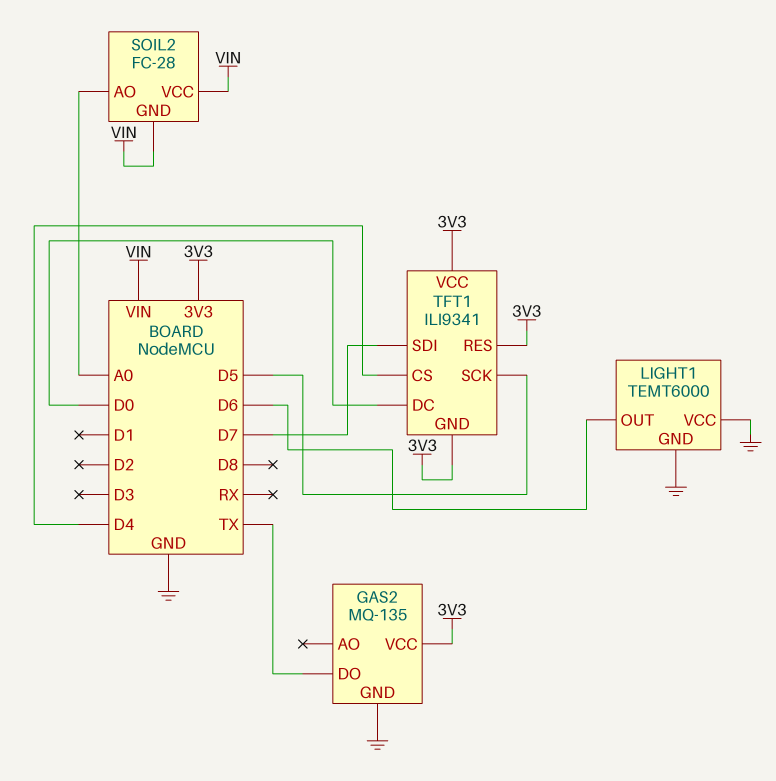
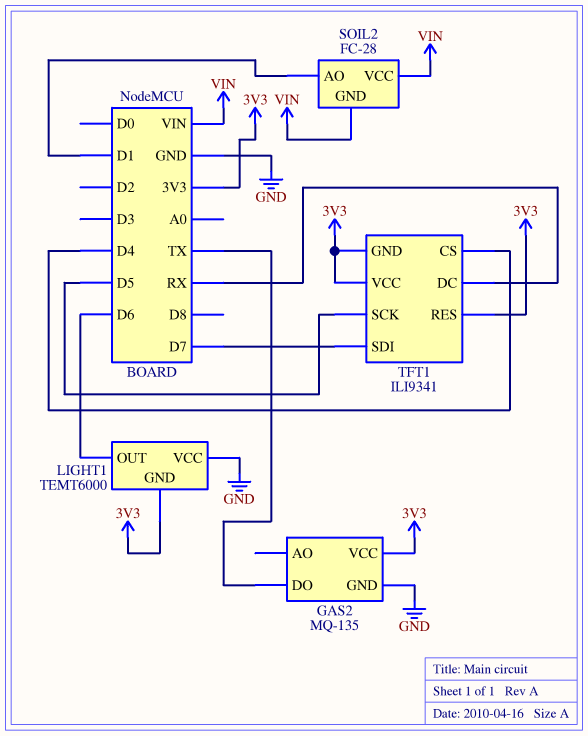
LIGHT1 pin GND: GND -> 3V3
SOIL2 pin AO: A0 -> D1
TFT1 pin DC: D0 -> RX

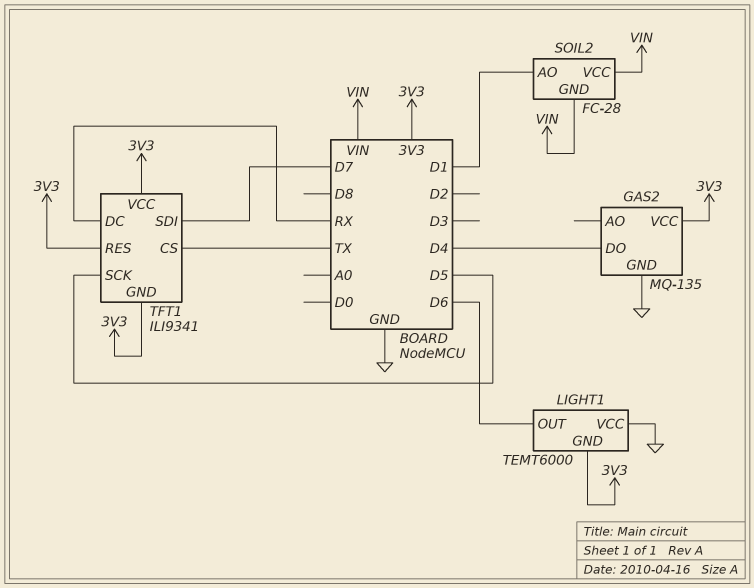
GAS2 pin DO: TX -> D4
TFT1 pin CS: D4 -> TX

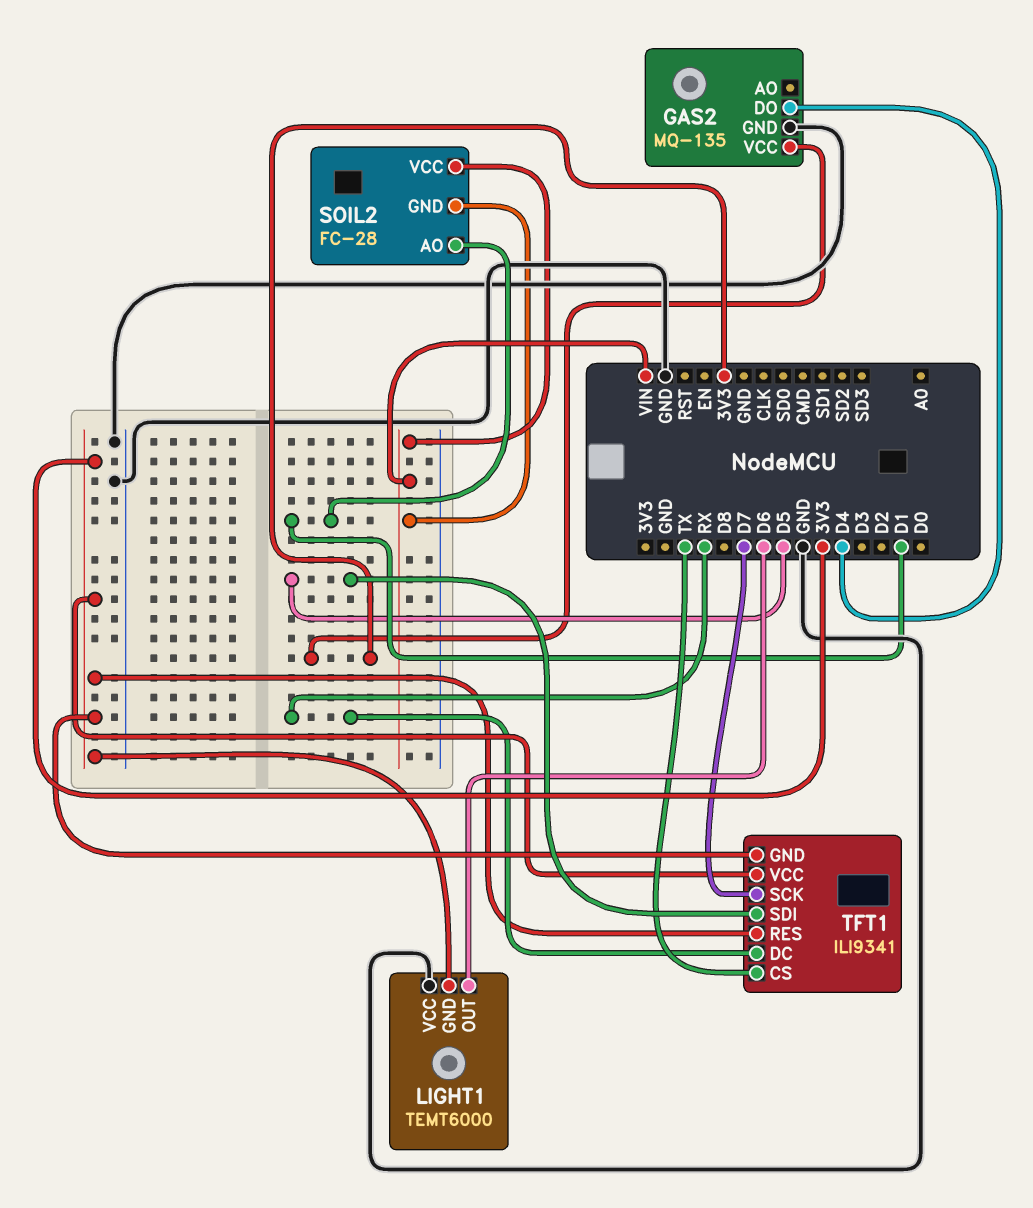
TFT1 pin SCK: D5 -> D7
TFT1 pin SDI: D7 -> D5

